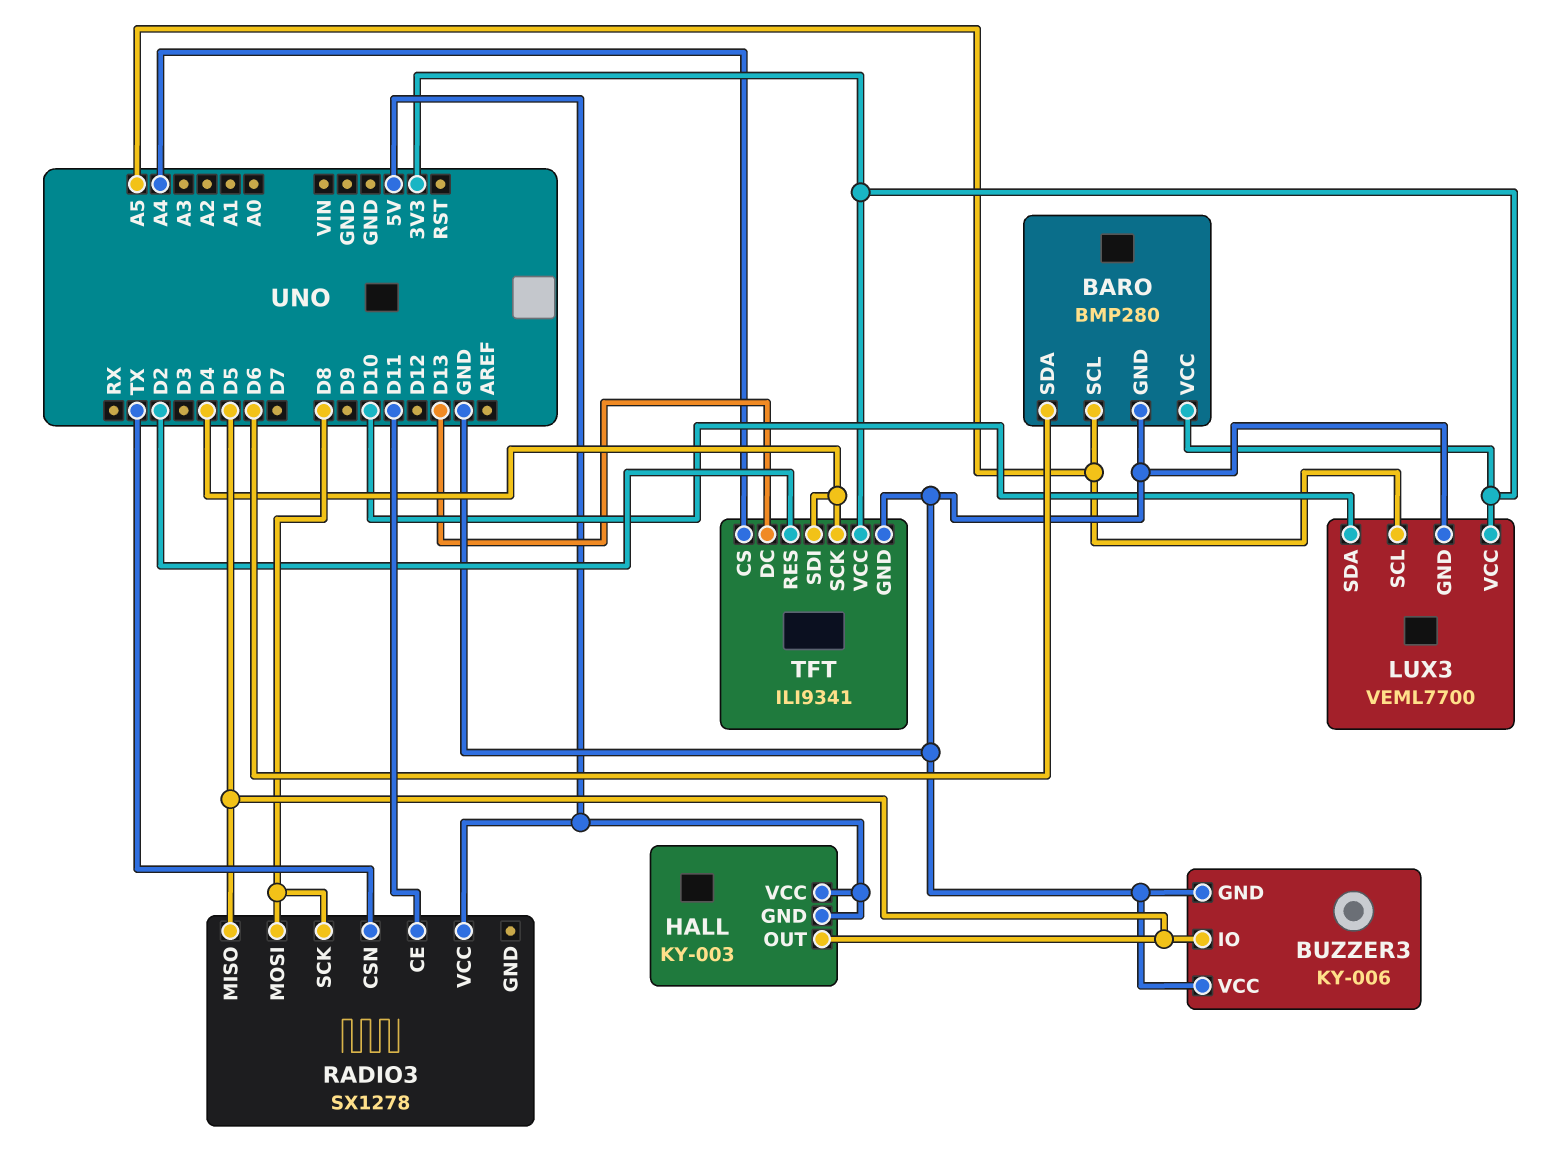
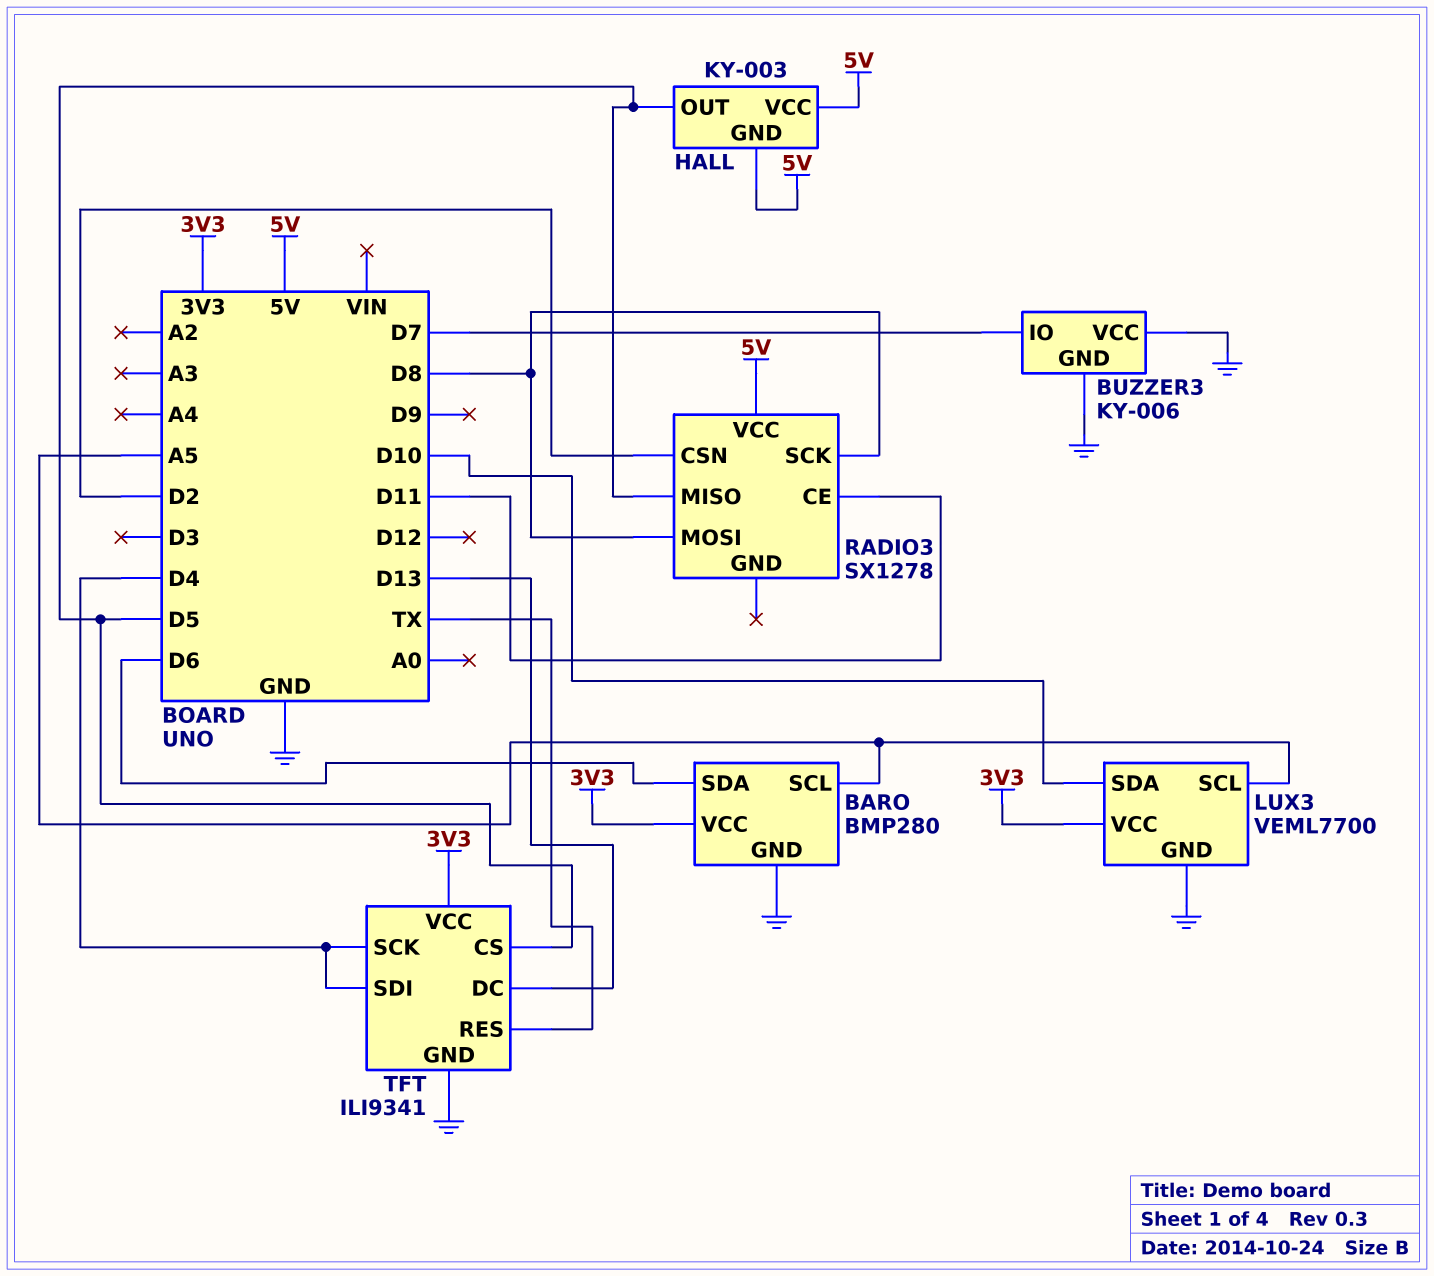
BUZZER3 pin IO: D5 -> D7
RADIO3 pin CSN: TX -> D2
TFT pin CS: A4 -> D5
TFT pin RES: D2 -> TX

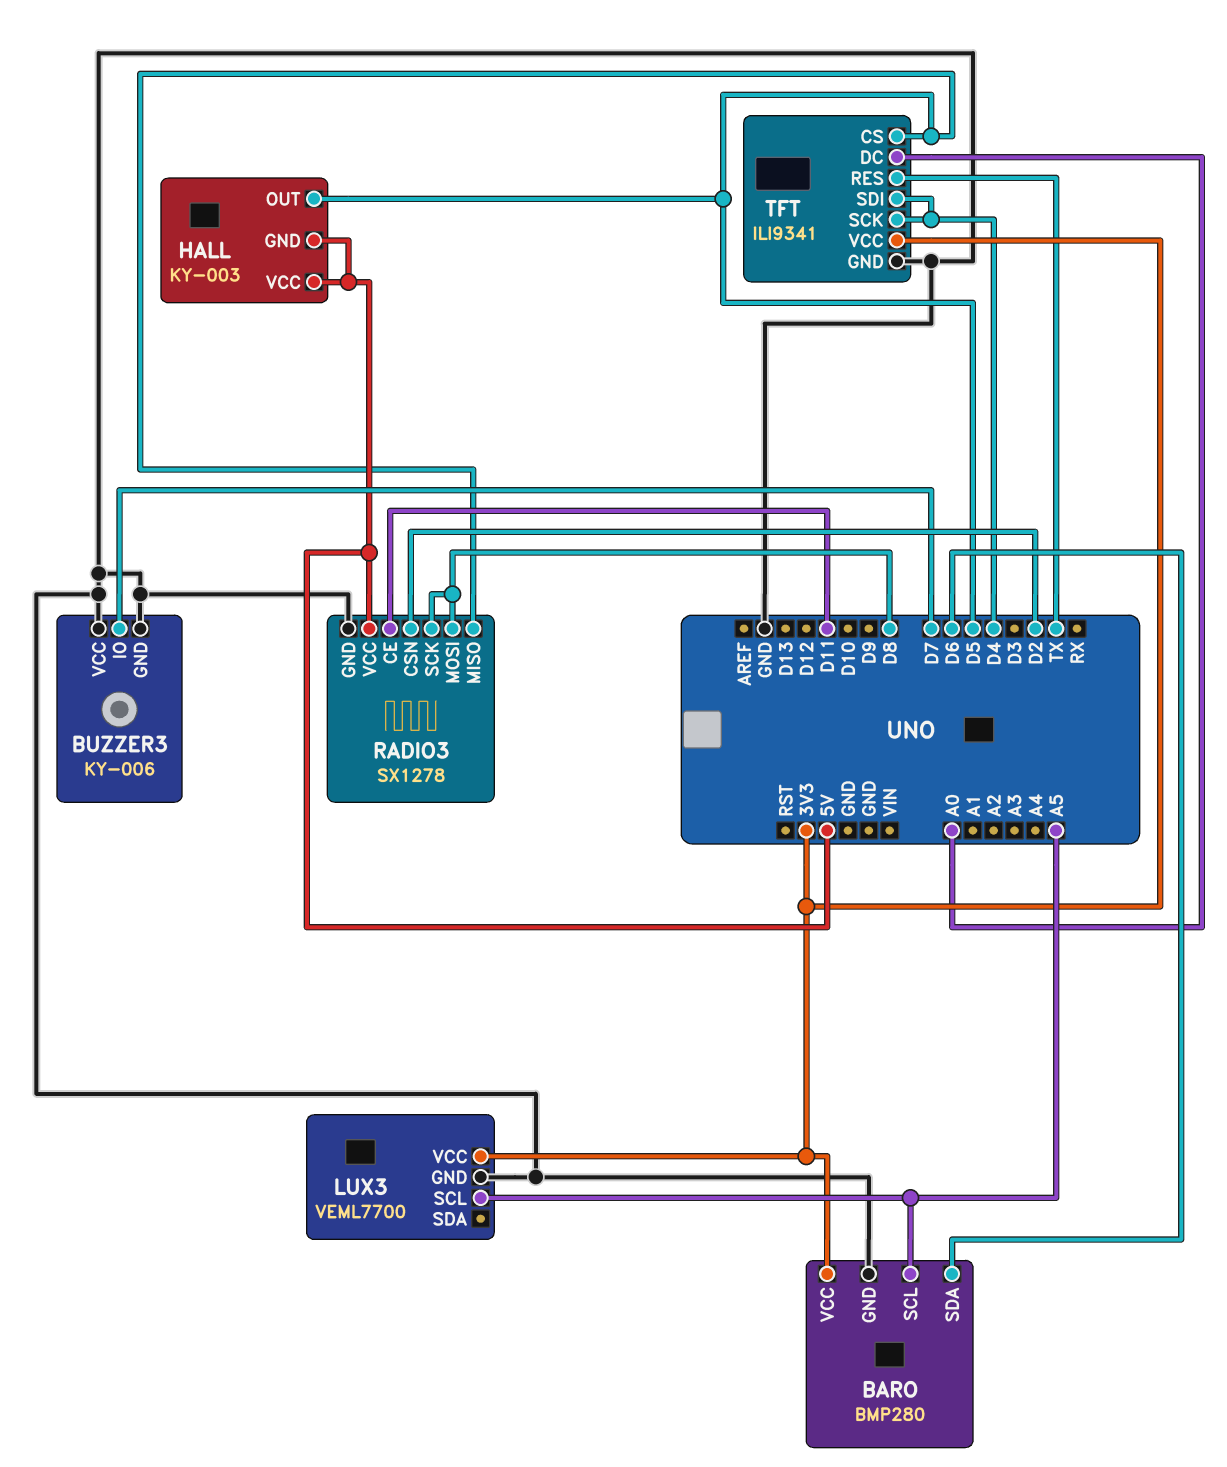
LUX3 pin SDA: D10 -> none
RADIO3 pin GND: none -> GND
TFT pin DC: D13 -> A0

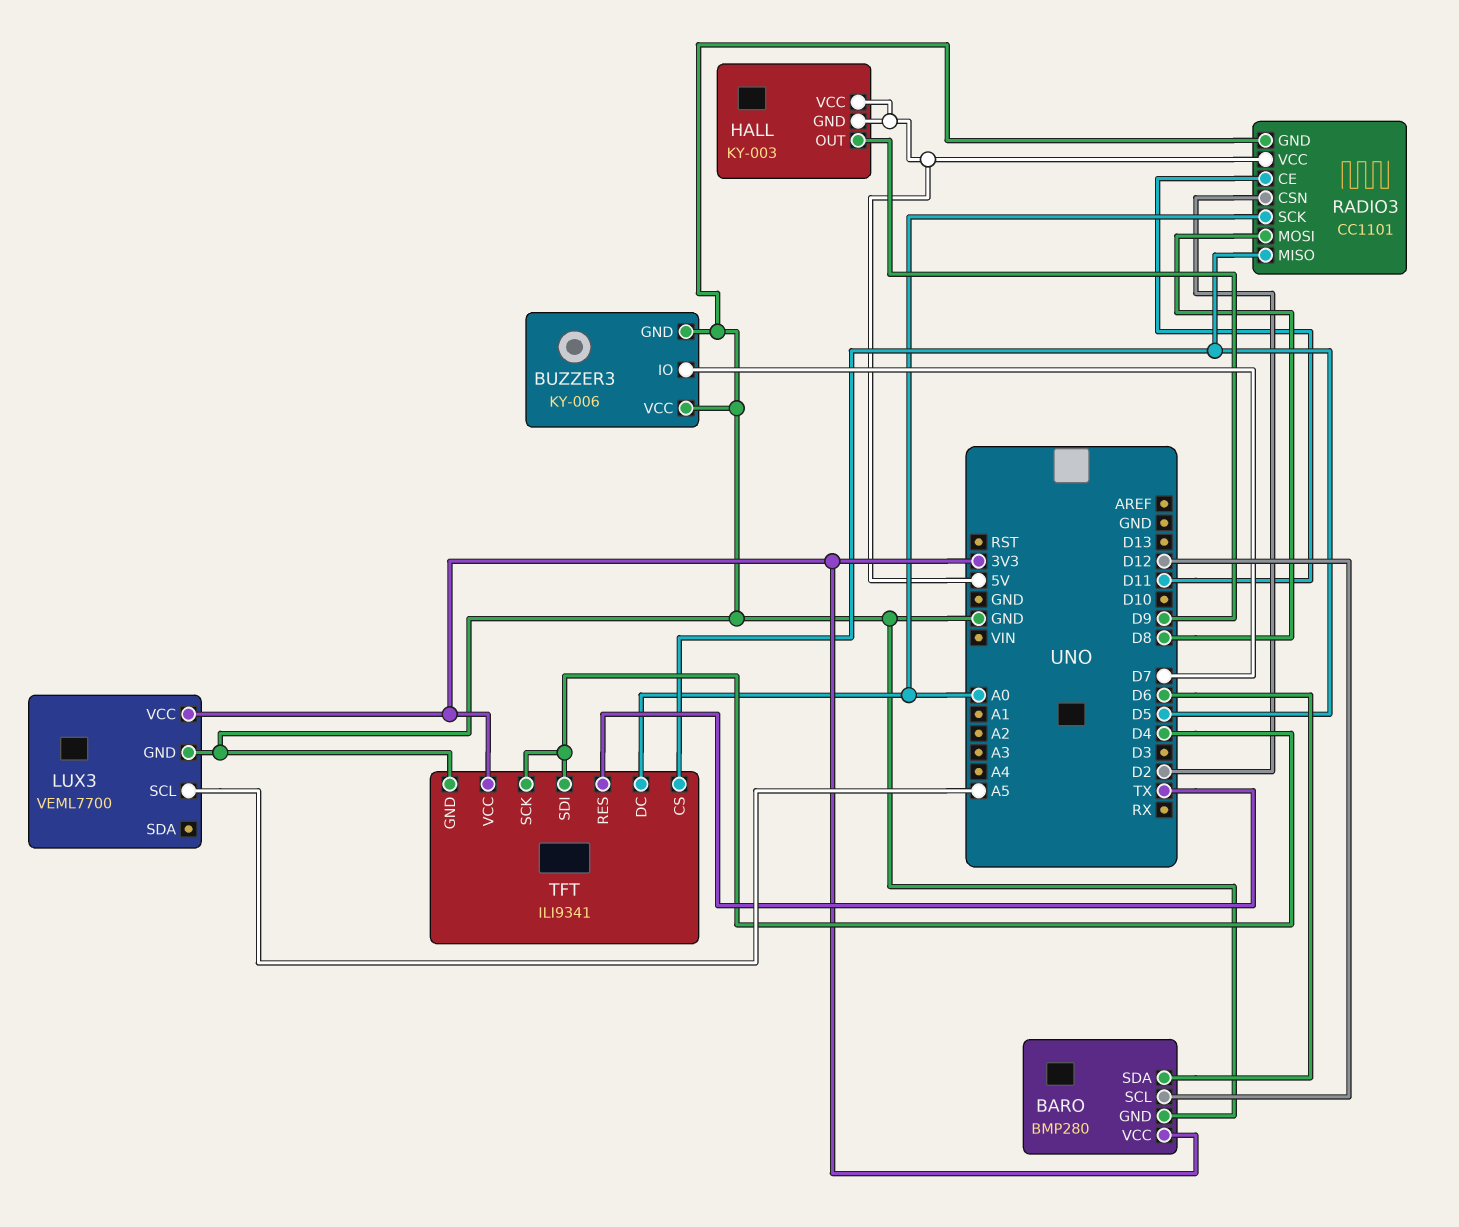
BARO pin SCL: A5 -> D12
HALL pin OUT: D5 -> D9
RADIO3: SX1278 -> CC1101
RADIO3 pin SCK: D8 -> A0

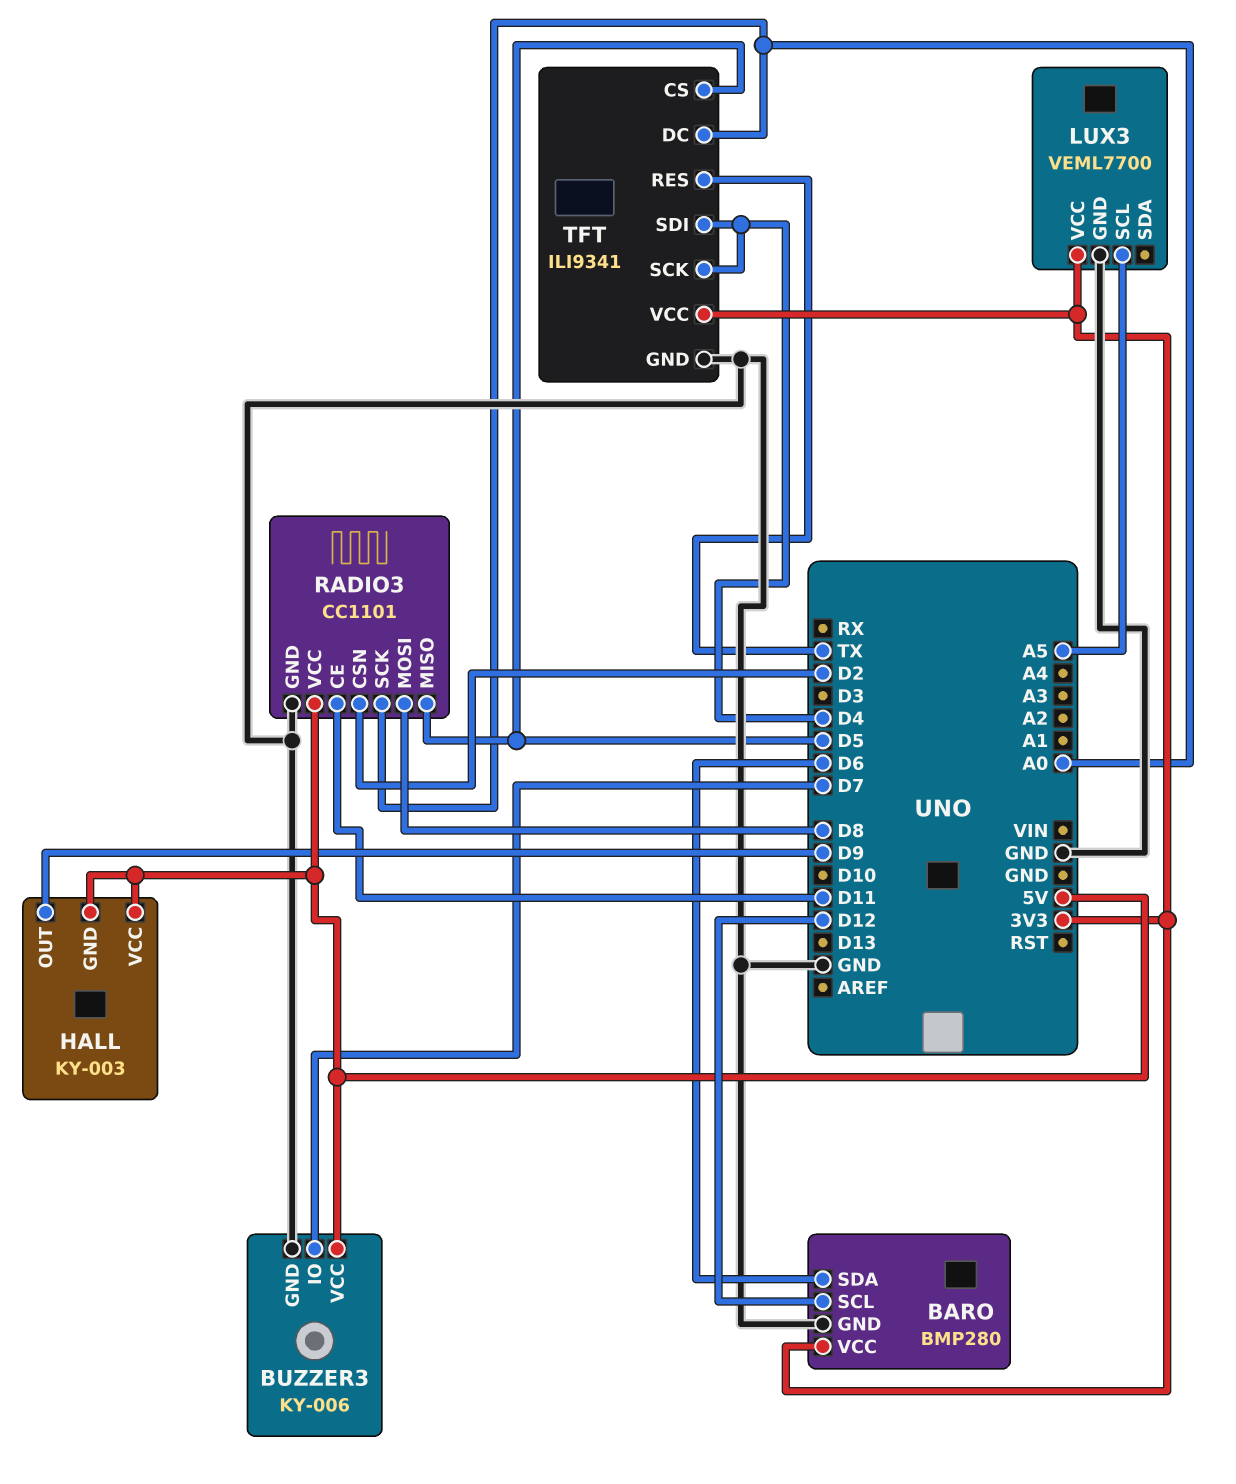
BUZZER3 pin VCC: GND -> 5V

